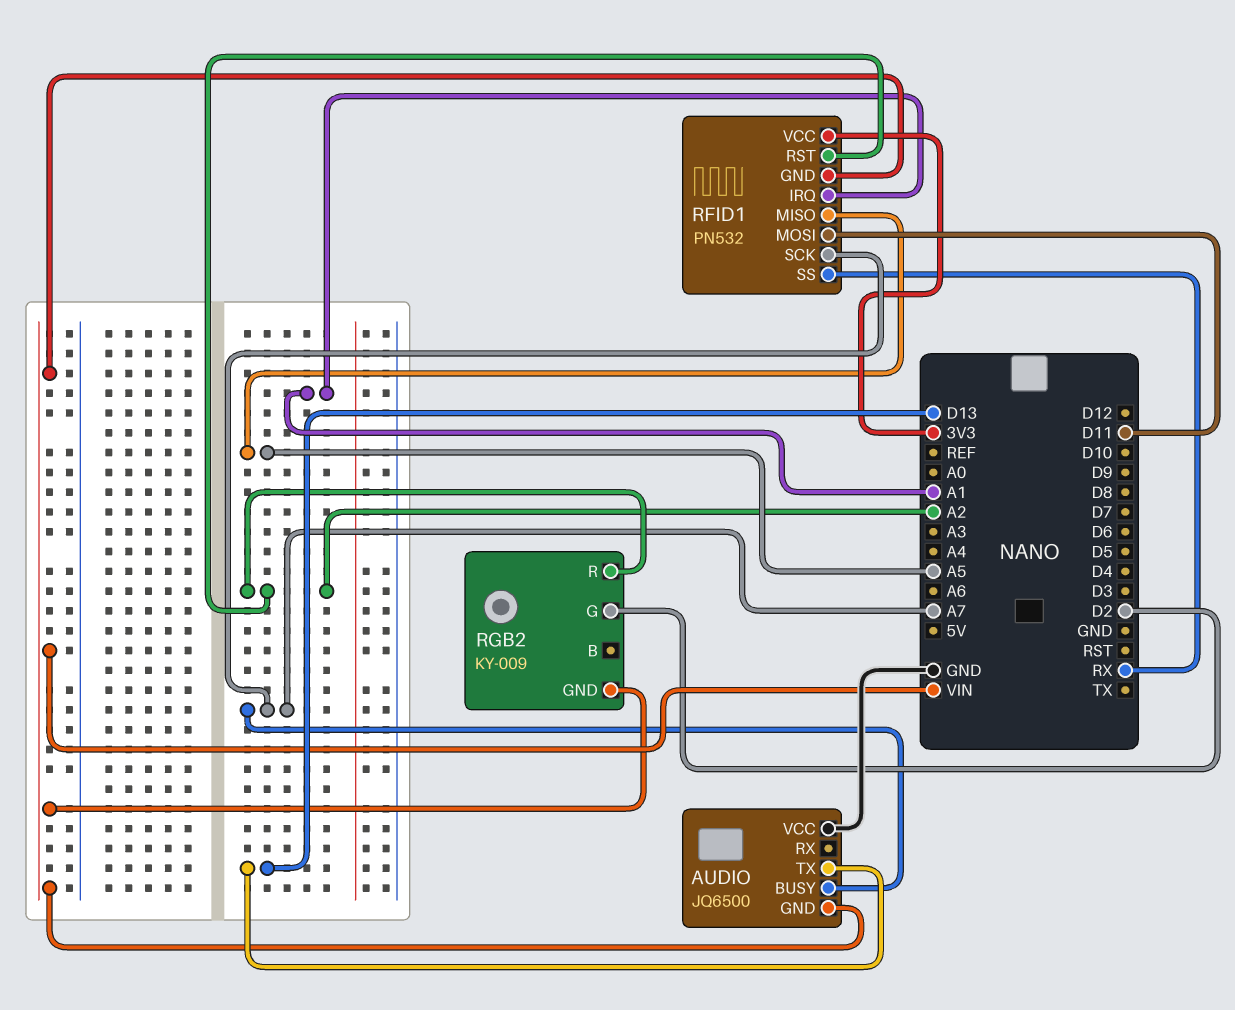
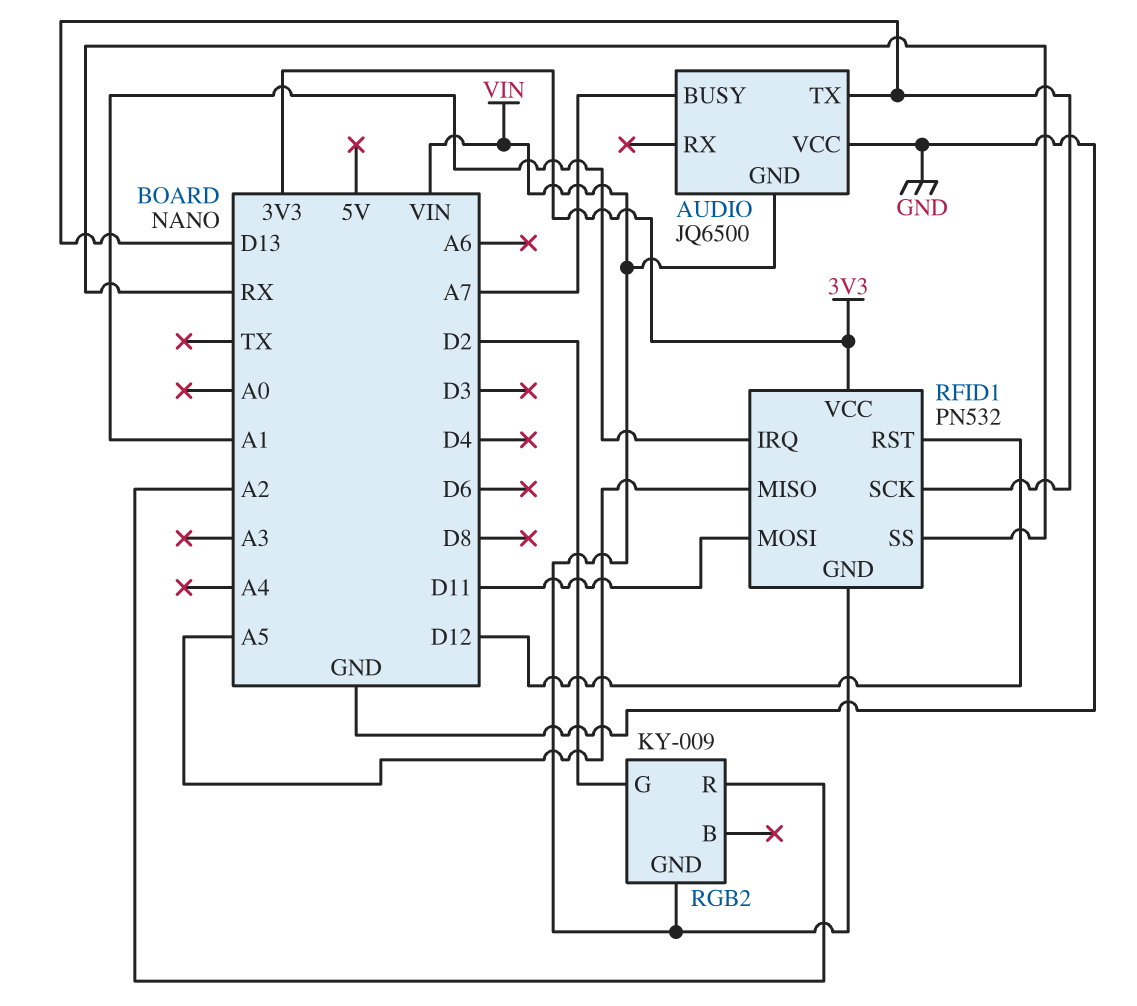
RFID1 pin RST: A2 -> D12
RFID1 pin SCK: A7 -> D13

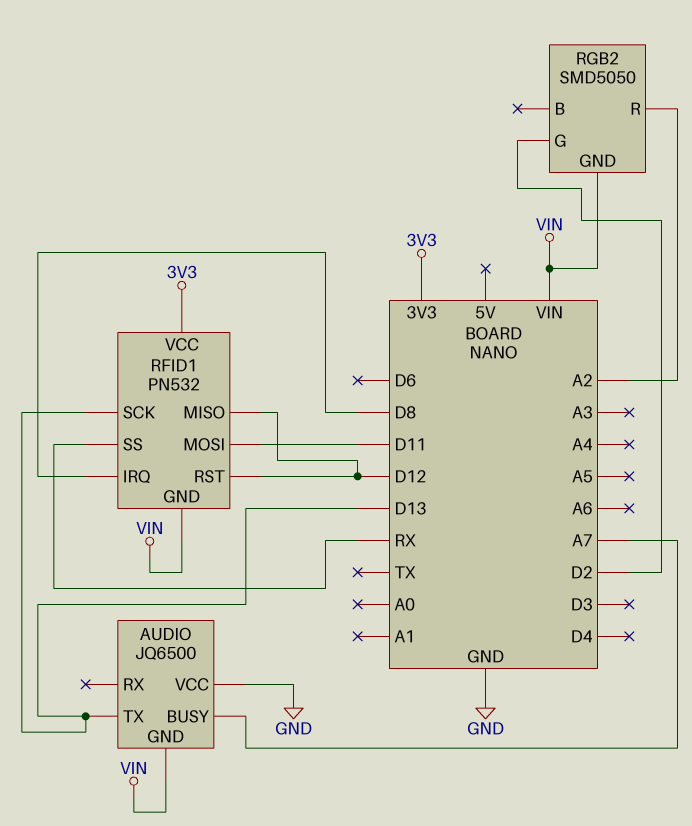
RFID1 pin IRQ: A1 -> D8
RFID1 pin MISO: A5 -> D12
RGB2: KY-009 -> SMD5050

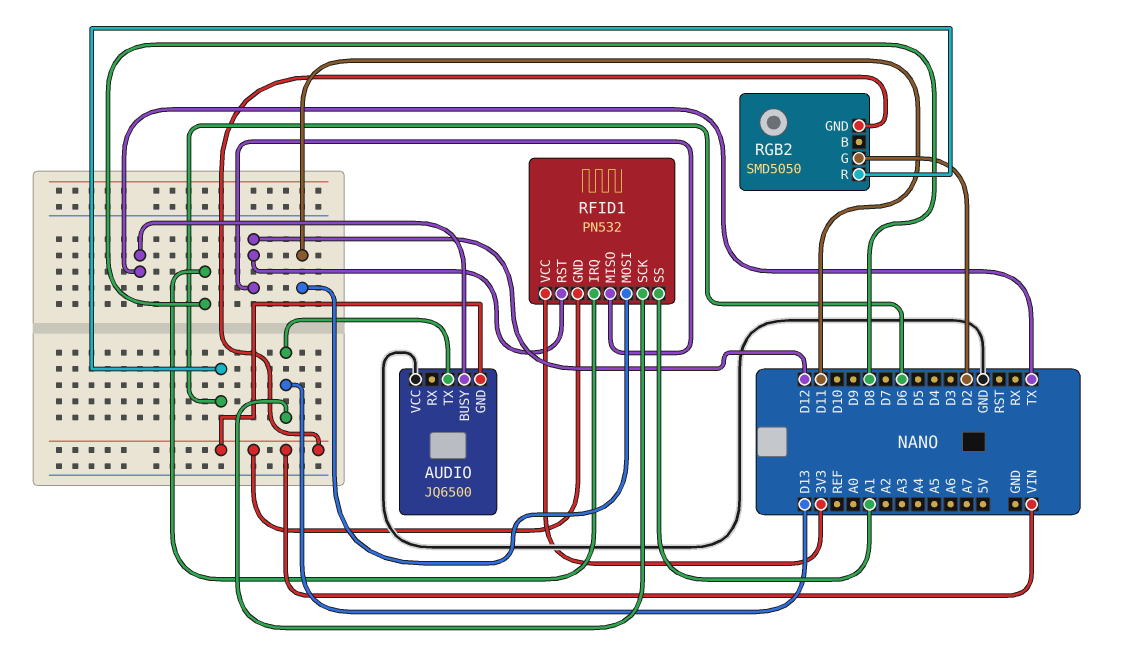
AUDIO pin BUSY: A7 -> TX
RFID1 pin SS: RX -> A1
RGB2 pin R: A2 -> D6

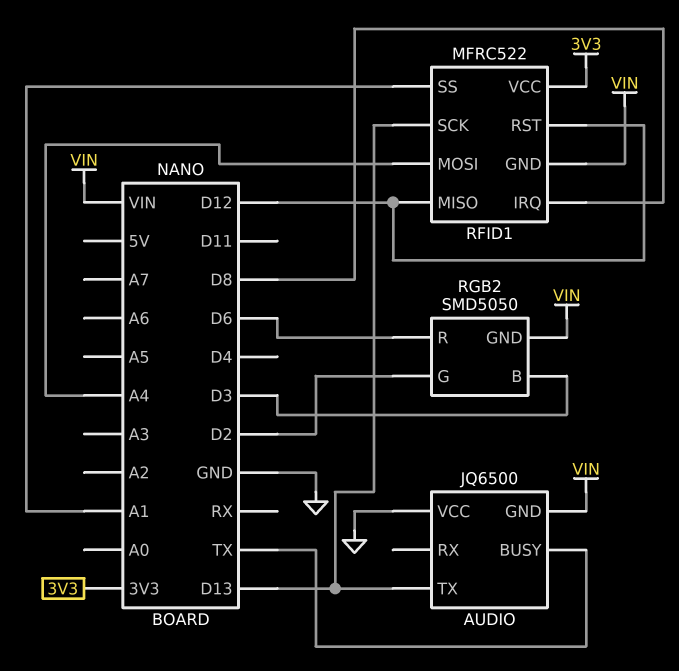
RFID1: PN532 -> MFRC522
RFID1 pin MOSI: D11 -> A4
RGB2 pin B: none -> D3

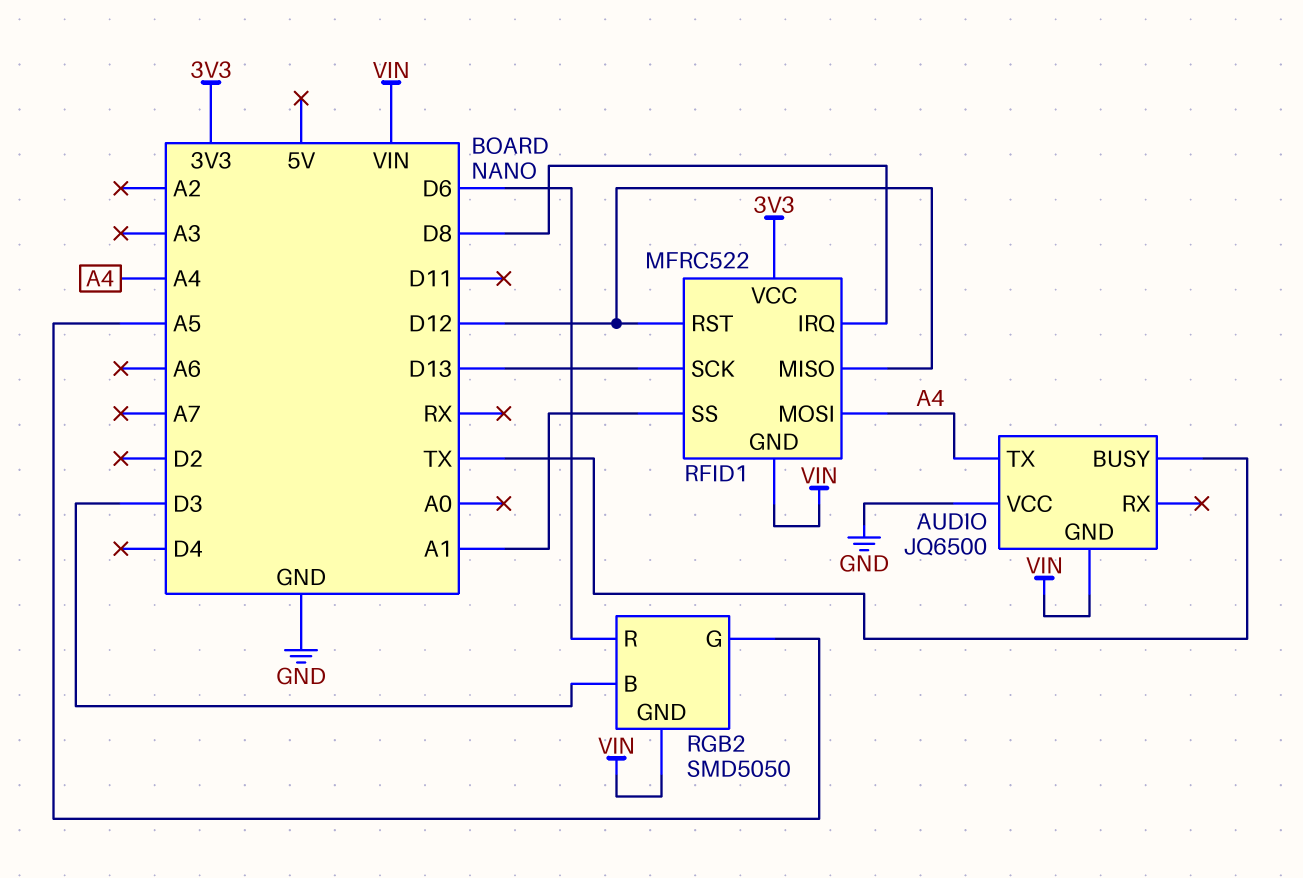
AUDIO pin TX: D13 -> A4
RGB2 pin G: D2 -> A5

